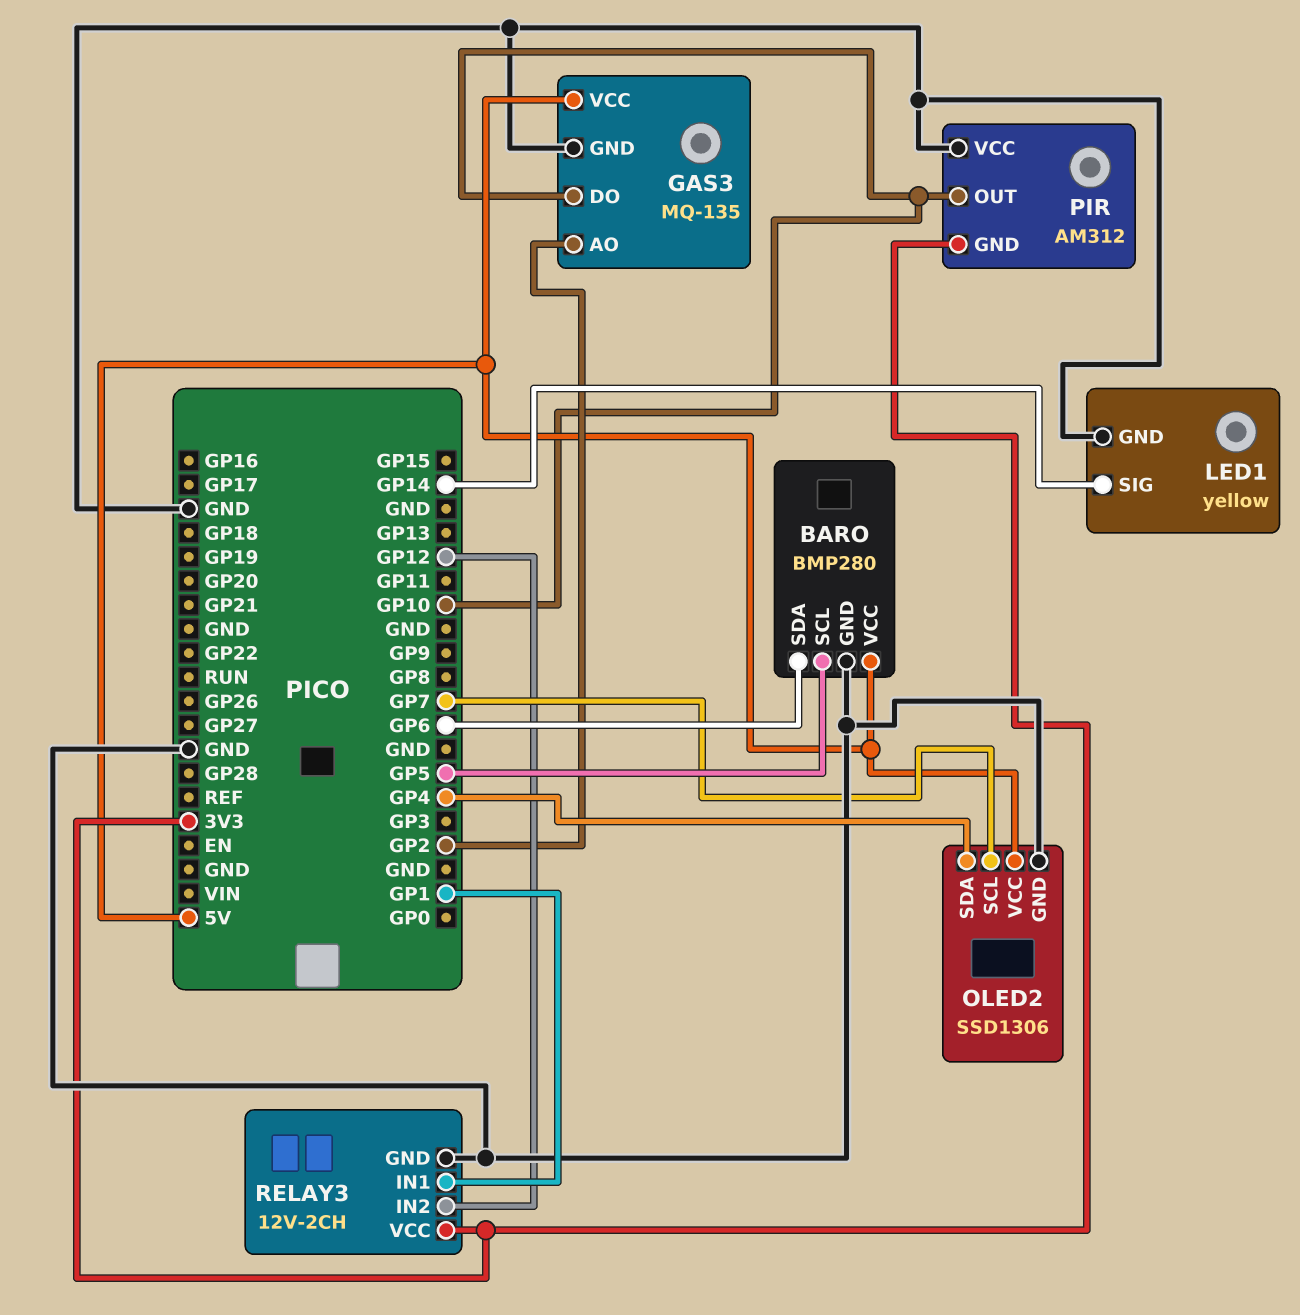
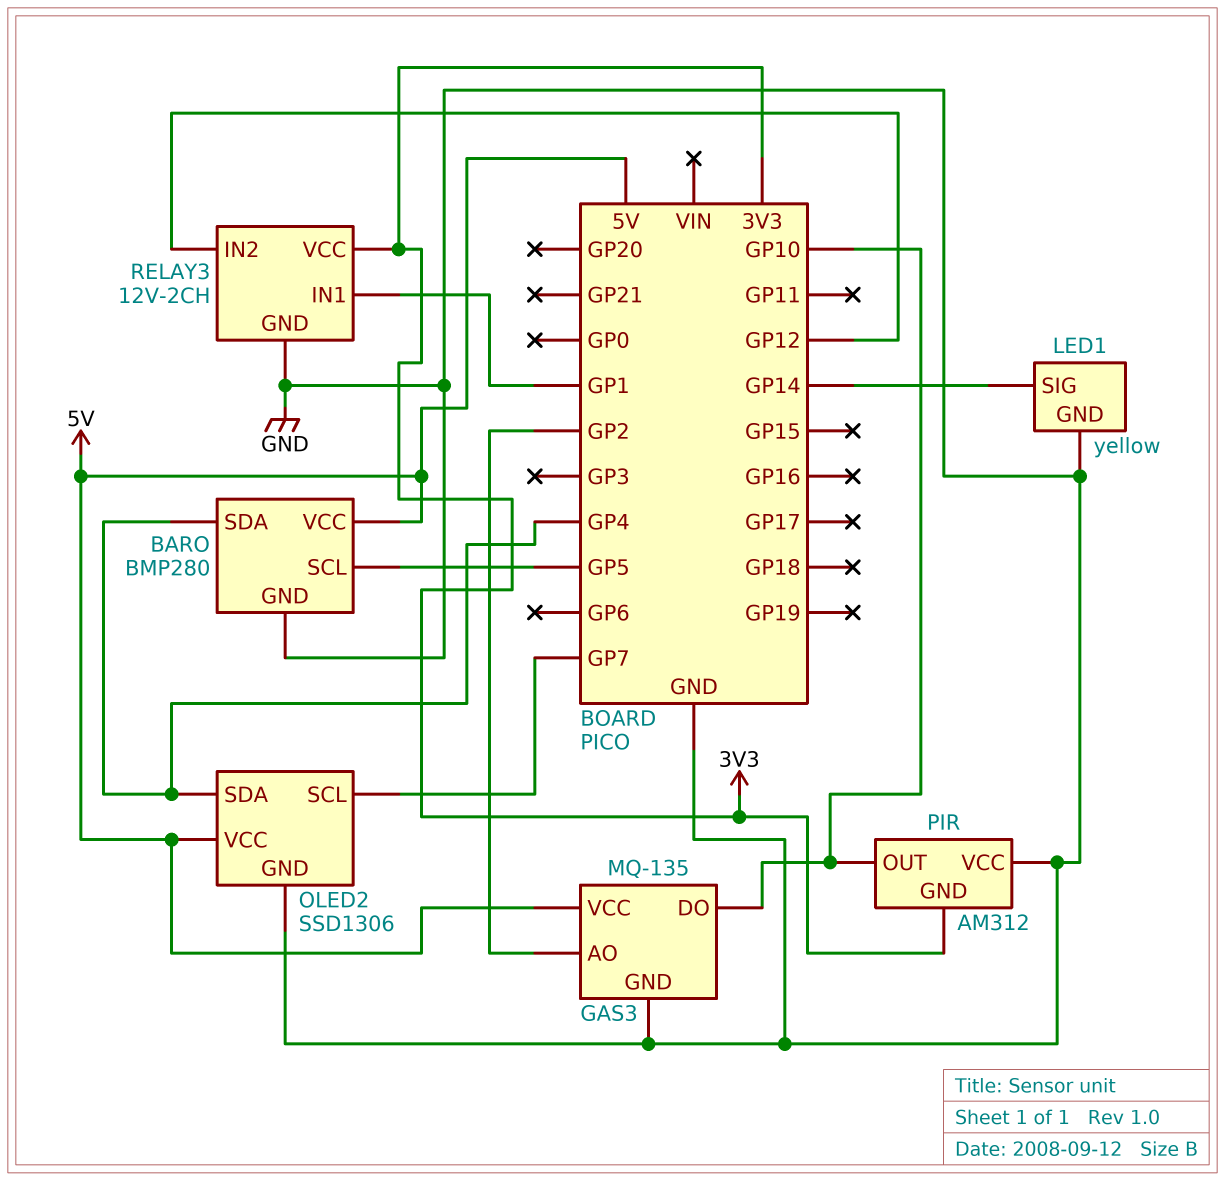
BARO pin SDA: GP6 -> GP4

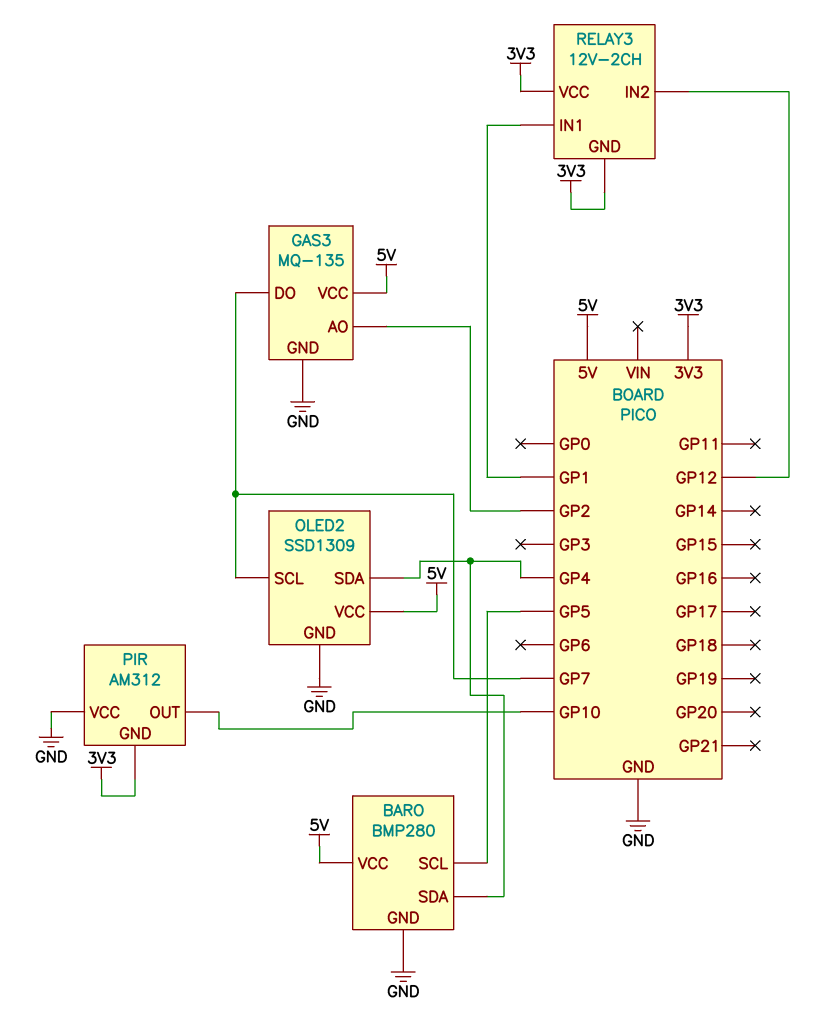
GAS3 pin DO: GP10 -> GP7
LED1: yellow -> none
LED1 pin GND: GND -> none
LED1 pin SIG: GP14 -> none
OLED2: SSD1306 -> SSD1309
RELAY3 pin GND: GND -> 3V3

